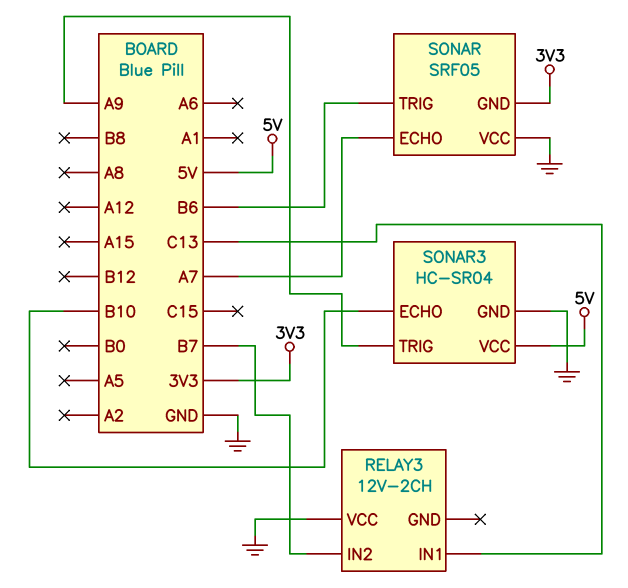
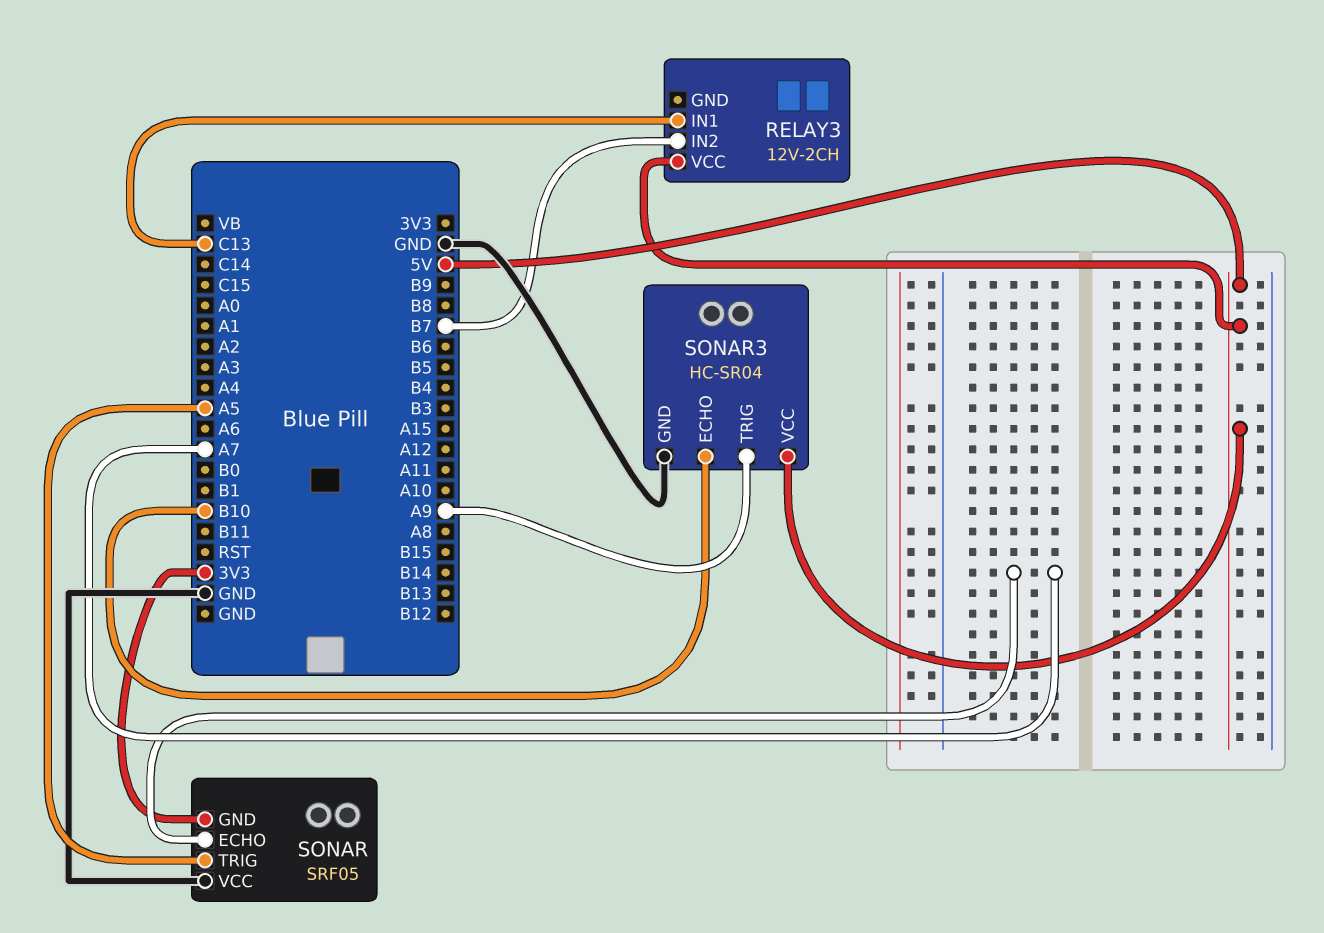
RELAY3 pin VCC: GND -> 5V
SONAR pin TRIG: B6 -> A5

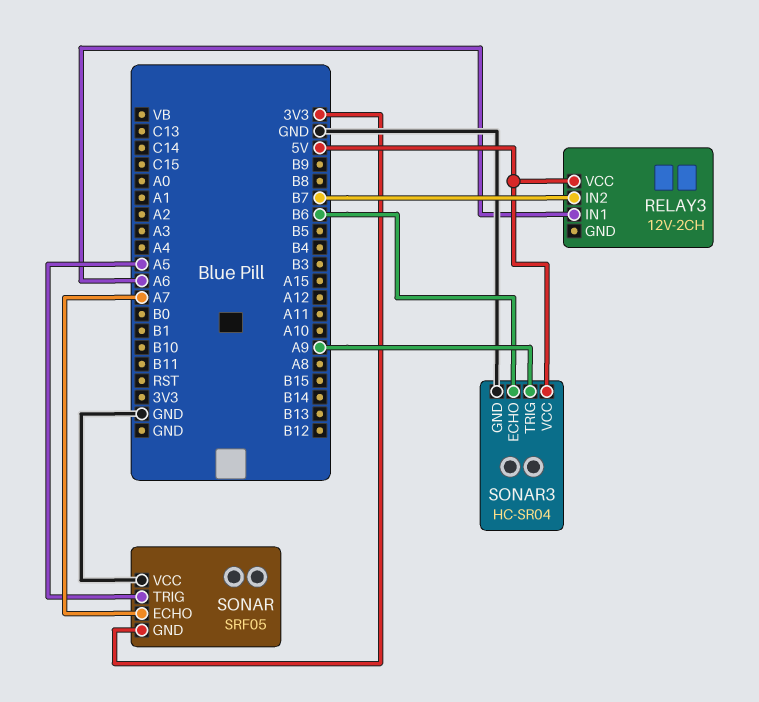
RELAY3 pin IN1: C13 -> A6
SONAR3 pin ECHO: B10 -> B6

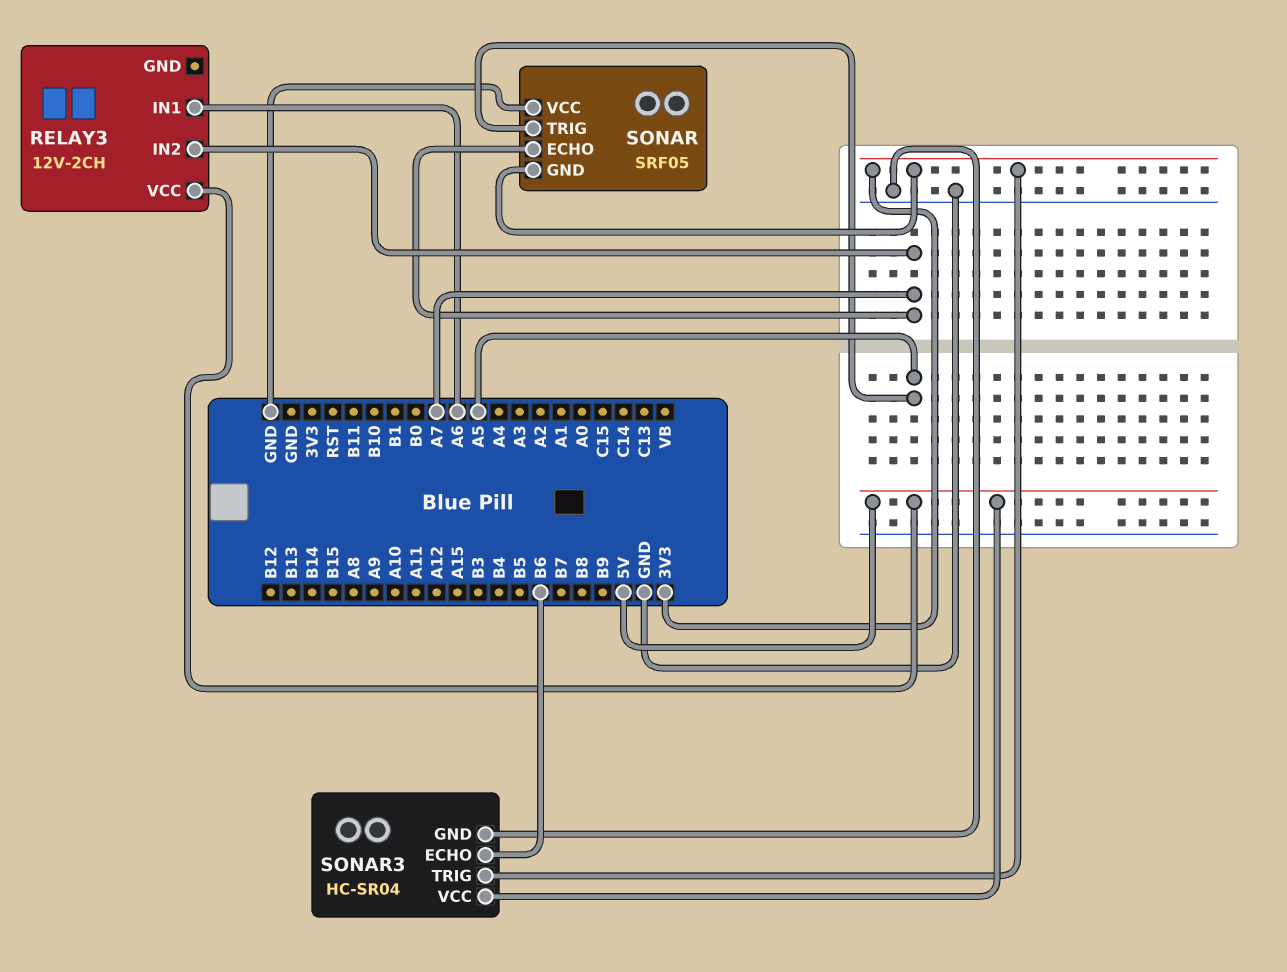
RELAY3 pin IN2: B7 -> A7
SONAR3 pin TRIG: A9 -> 3V3

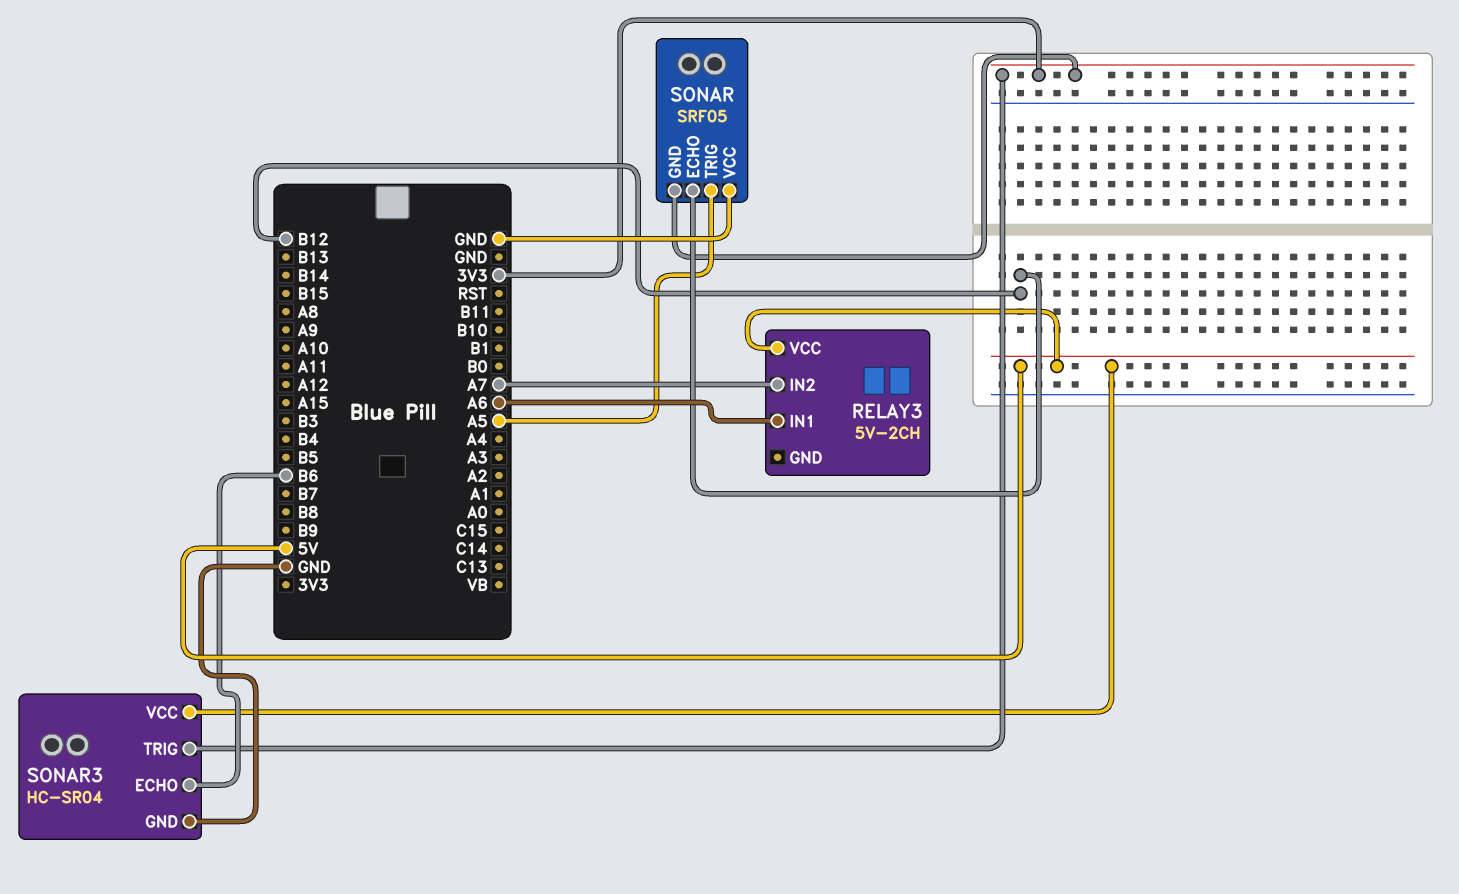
RELAY3: 12V-2CH -> 5V-2CH
SONAR pin ECHO: A7 -> B12

